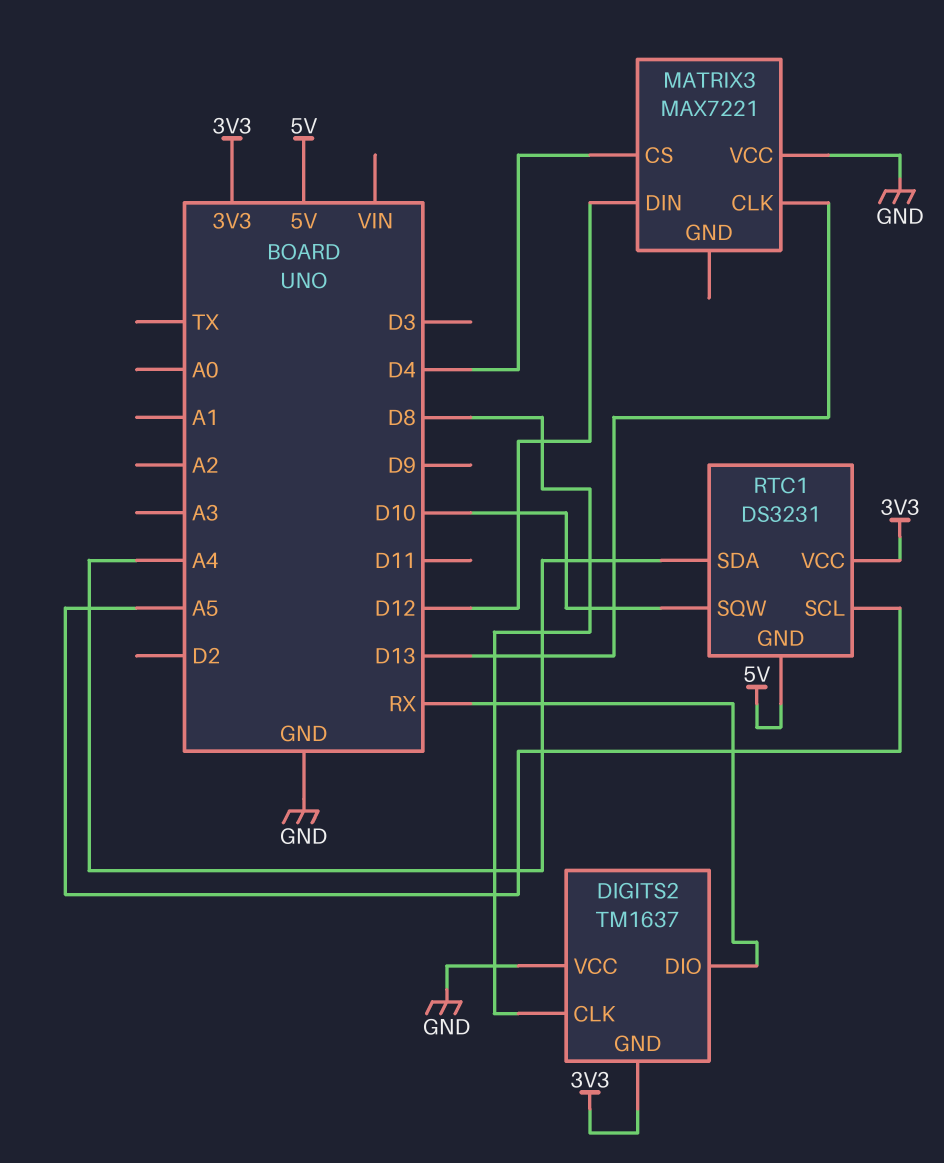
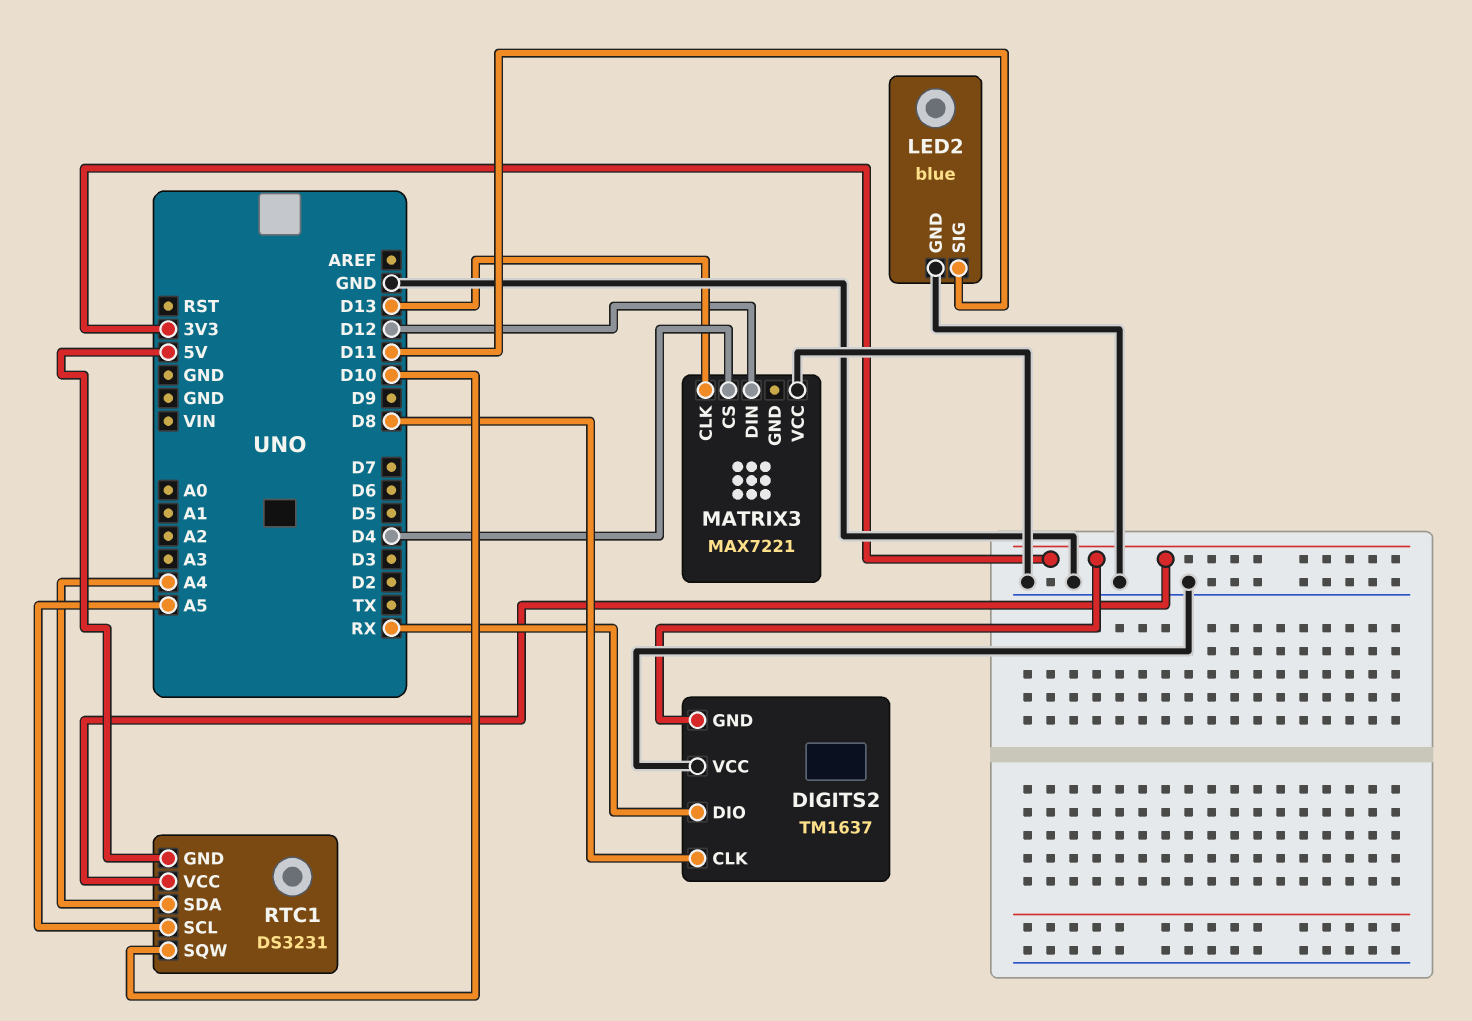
LED2: none -> blue
LED2 pin GND: none -> GND
LED2 pin SIG: none -> D11

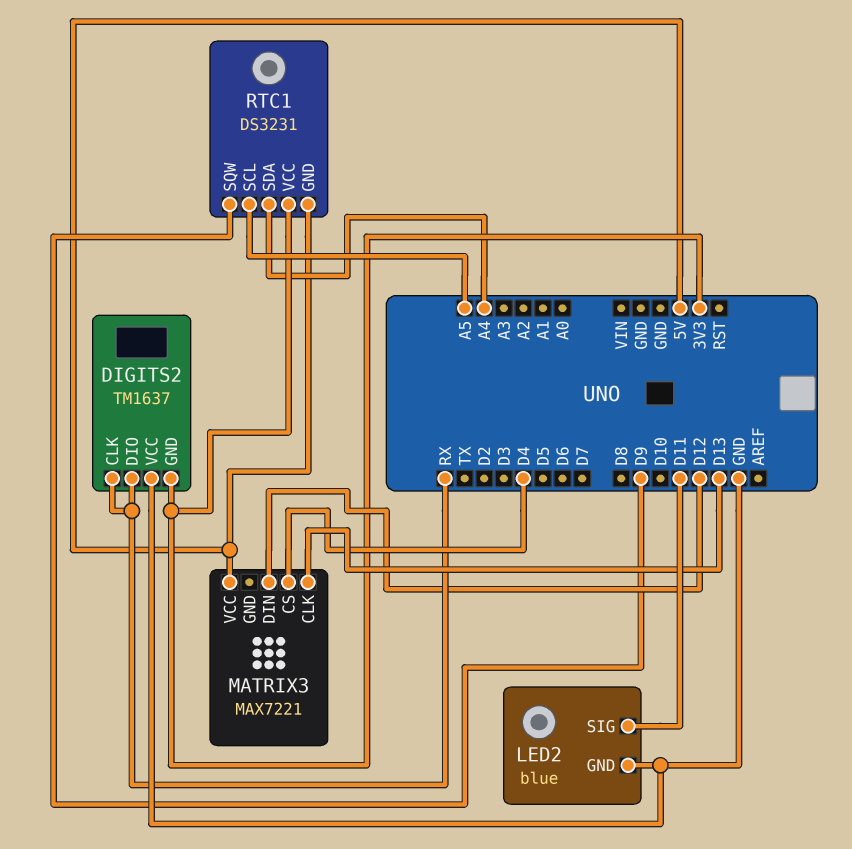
DIGITS2 pin CLK: D8 -> RX
MATRIX3 pin VCC: GND -> 5V
RTC1 pin SQW: D10 -> D9

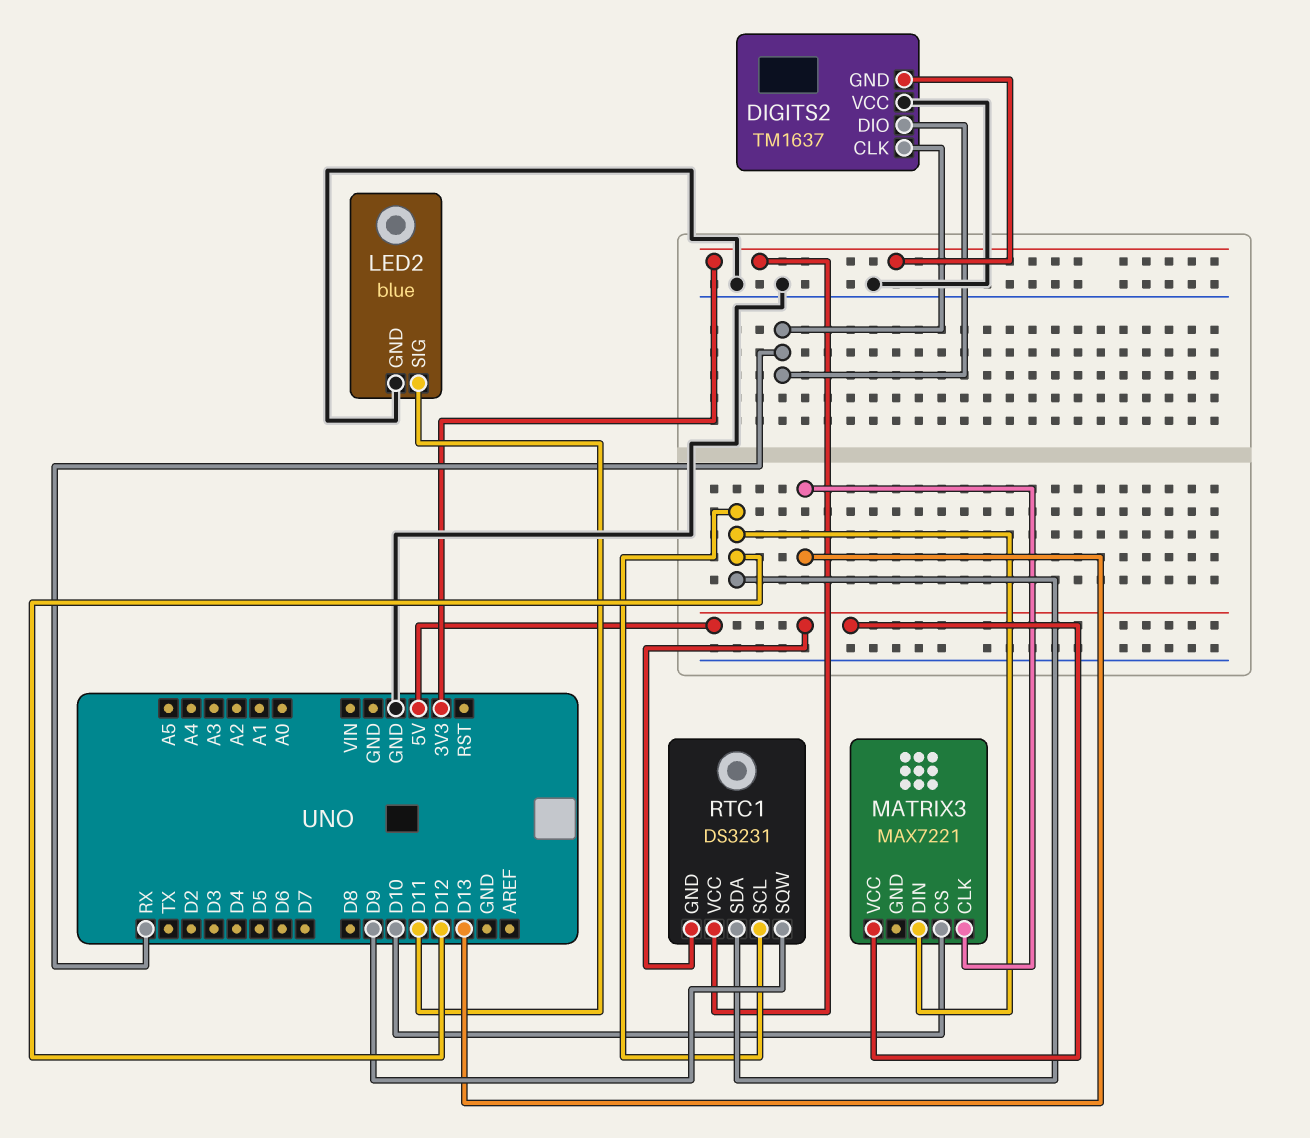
MATRIX3 pin CS: D4 -> D10
RTC1 pin SCL: A5 -> D12
RTC1 pin SDA: A4 -> D12

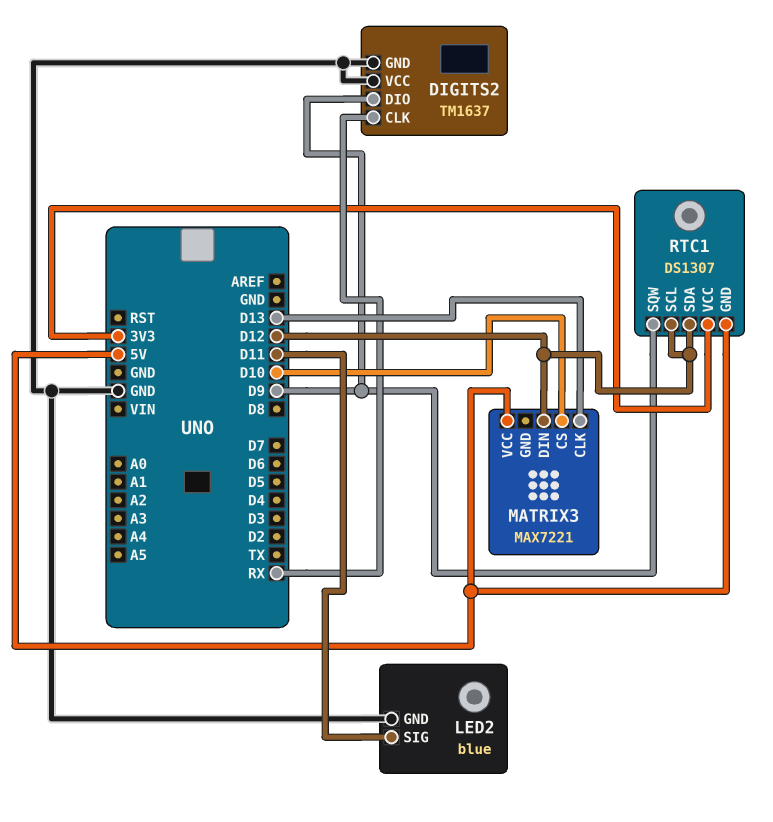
DIGITS2 pin DIO: RX -> D9
DIGITS2 pin GND: 3V3 -> GND
RTC1: DS3231 -> DS1307

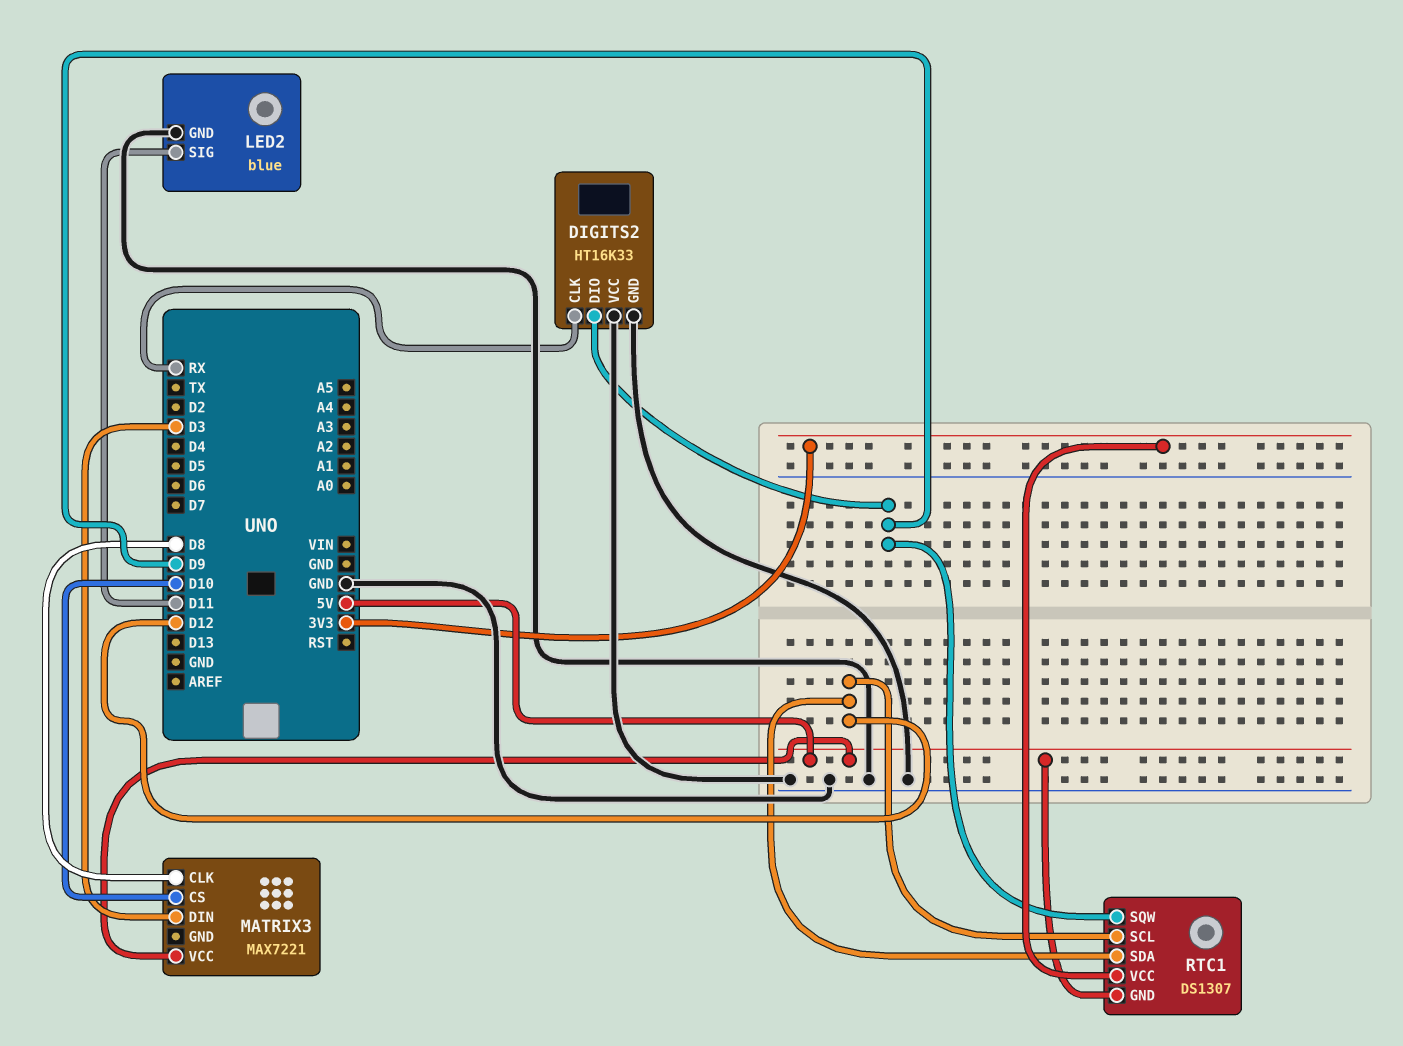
DIGITS2: TM1637 -> HT16K33
MATRIX3 pin CLK: D13 -> D8
MATRIX3 pin DIN: D12 -> D3

